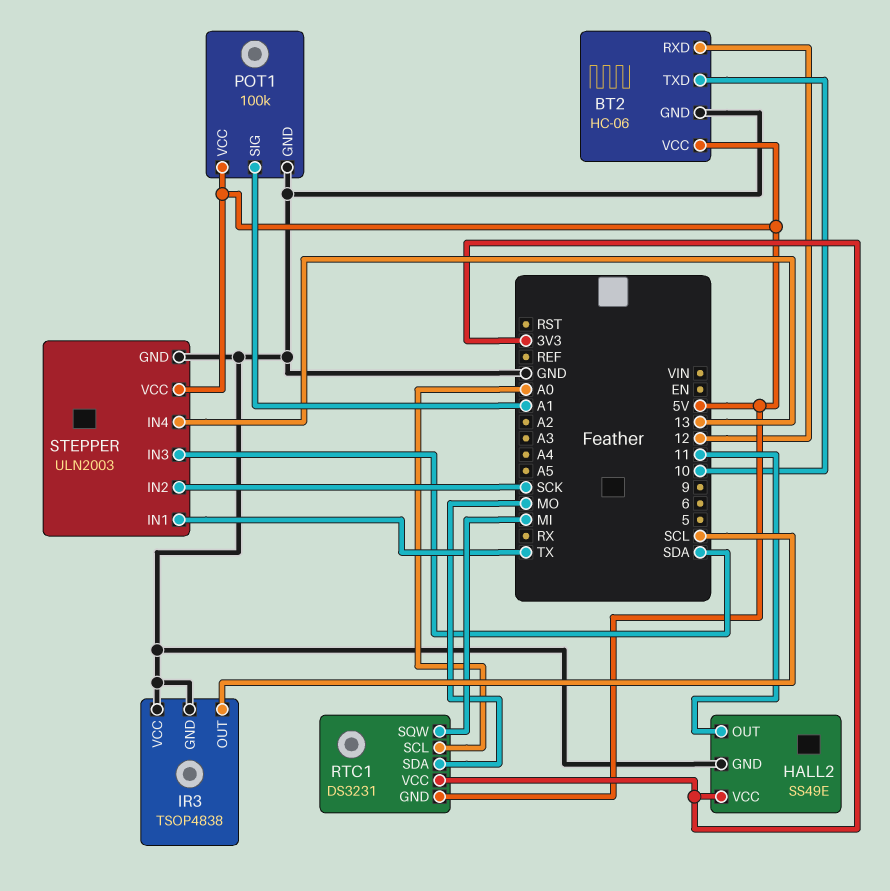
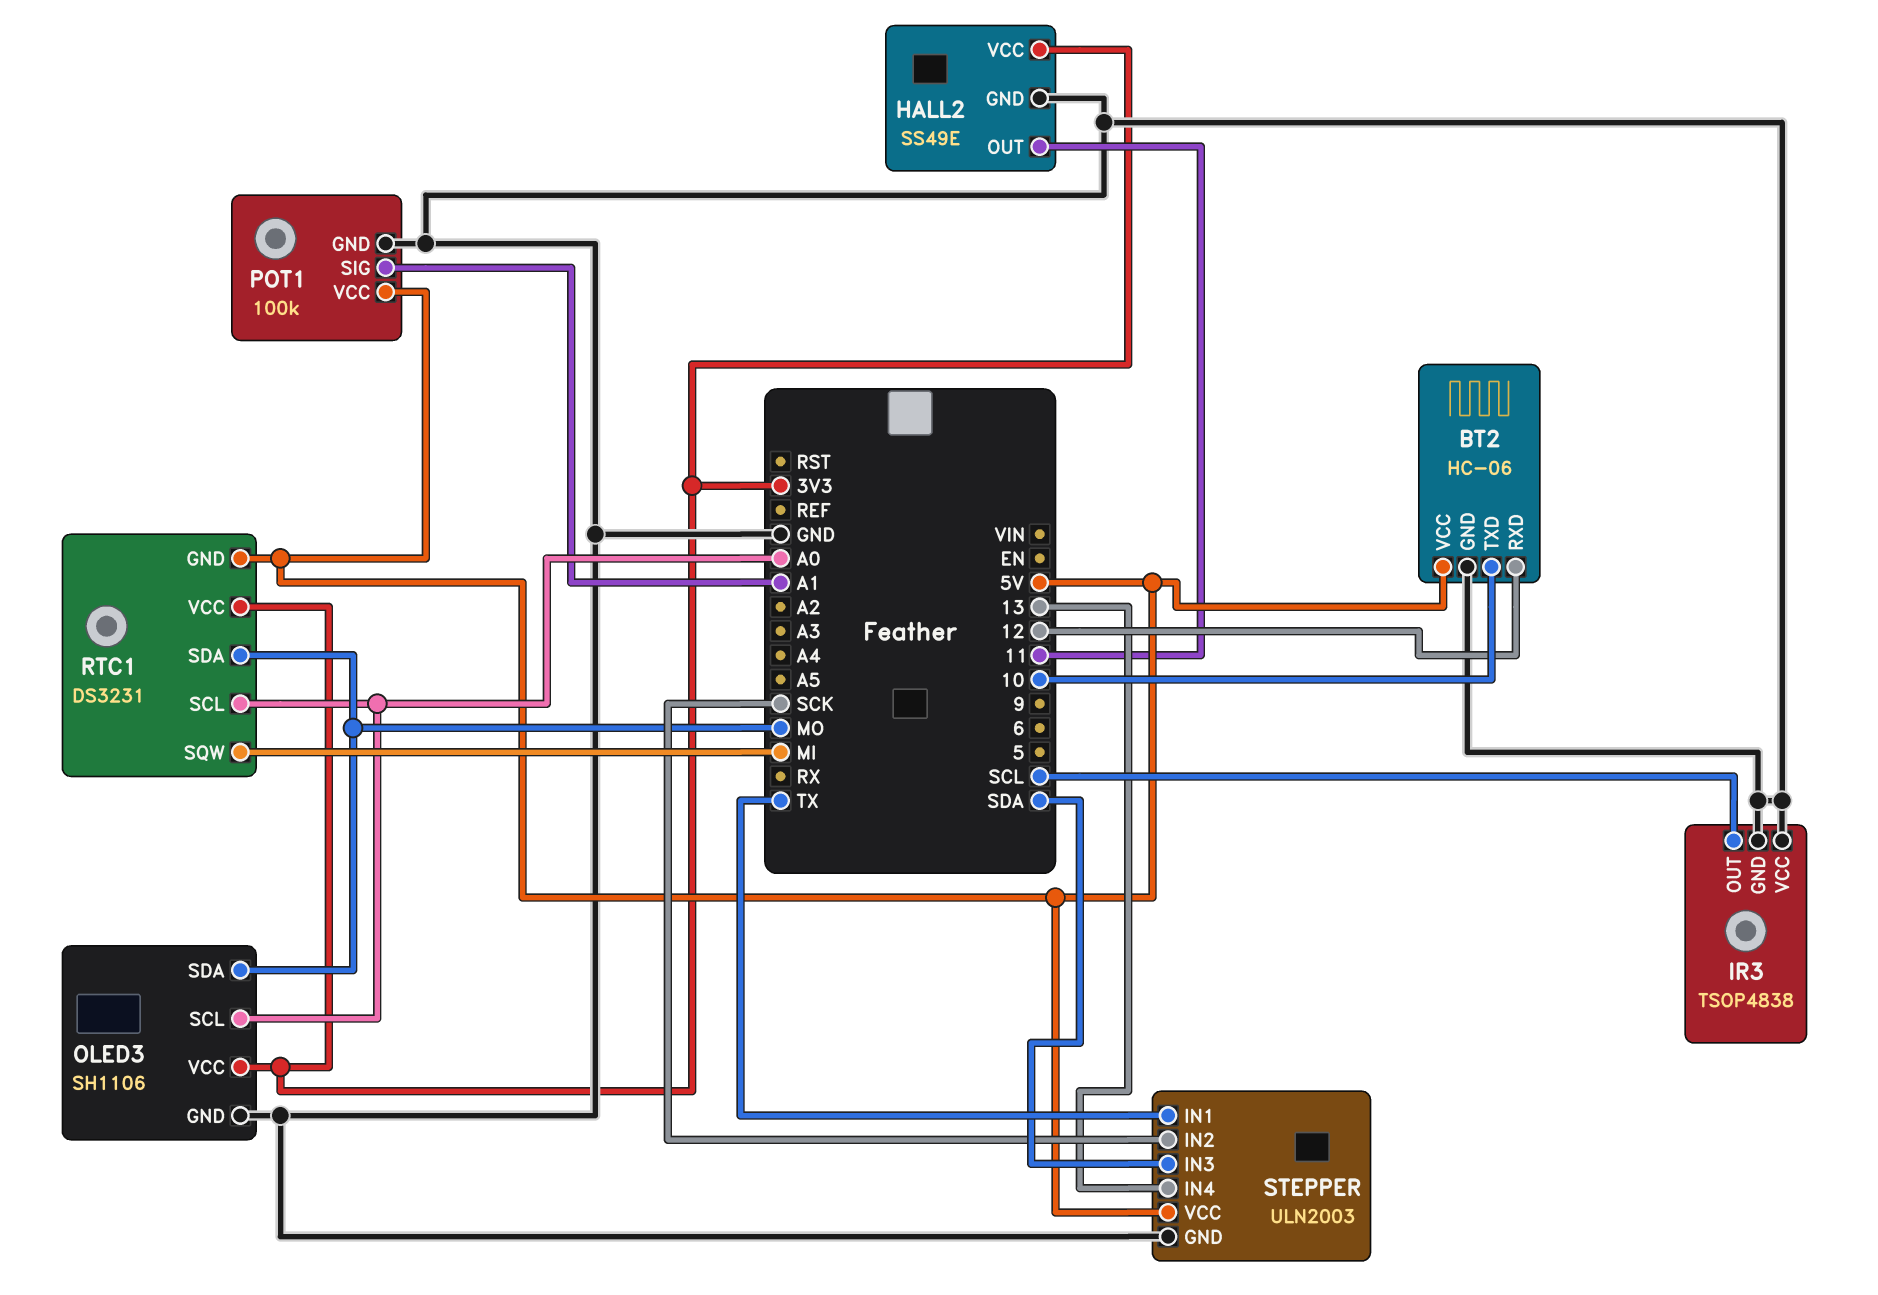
OLED3: none -> SH1106
OLED3 pin GND: none -> GND
OLED3 pin SCL: none -> A0
OLED3 pin SDA: none -> MO
OLED3 pin VCC: none -> 3V3

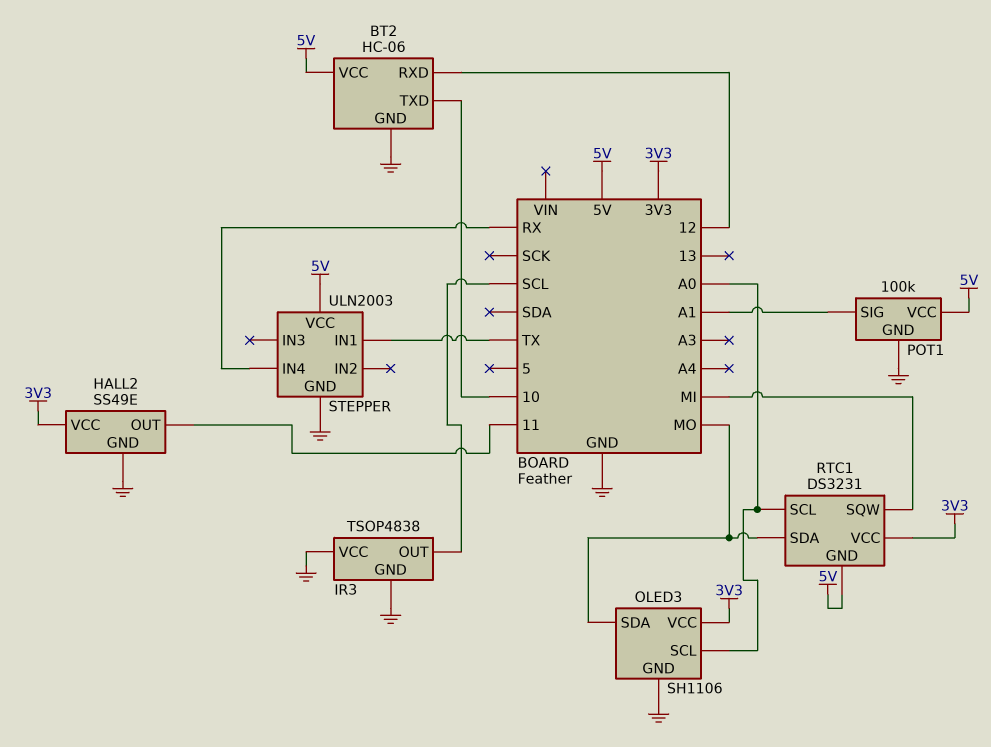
STEPPER pin IN2: SCK -> none
STEPPER pin IN3: SDA -> none
STEPPER pin IN4: 13 -> RX

